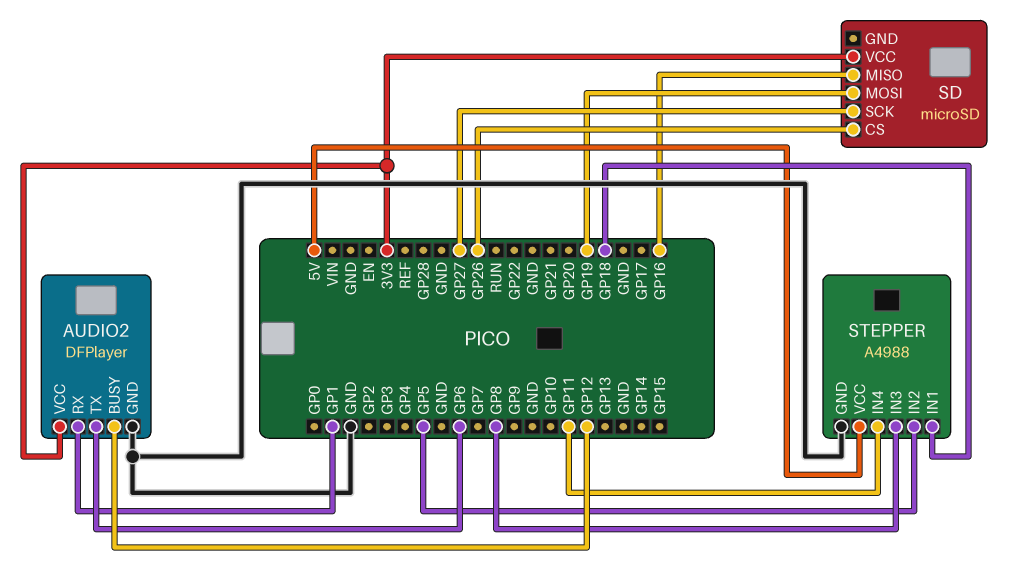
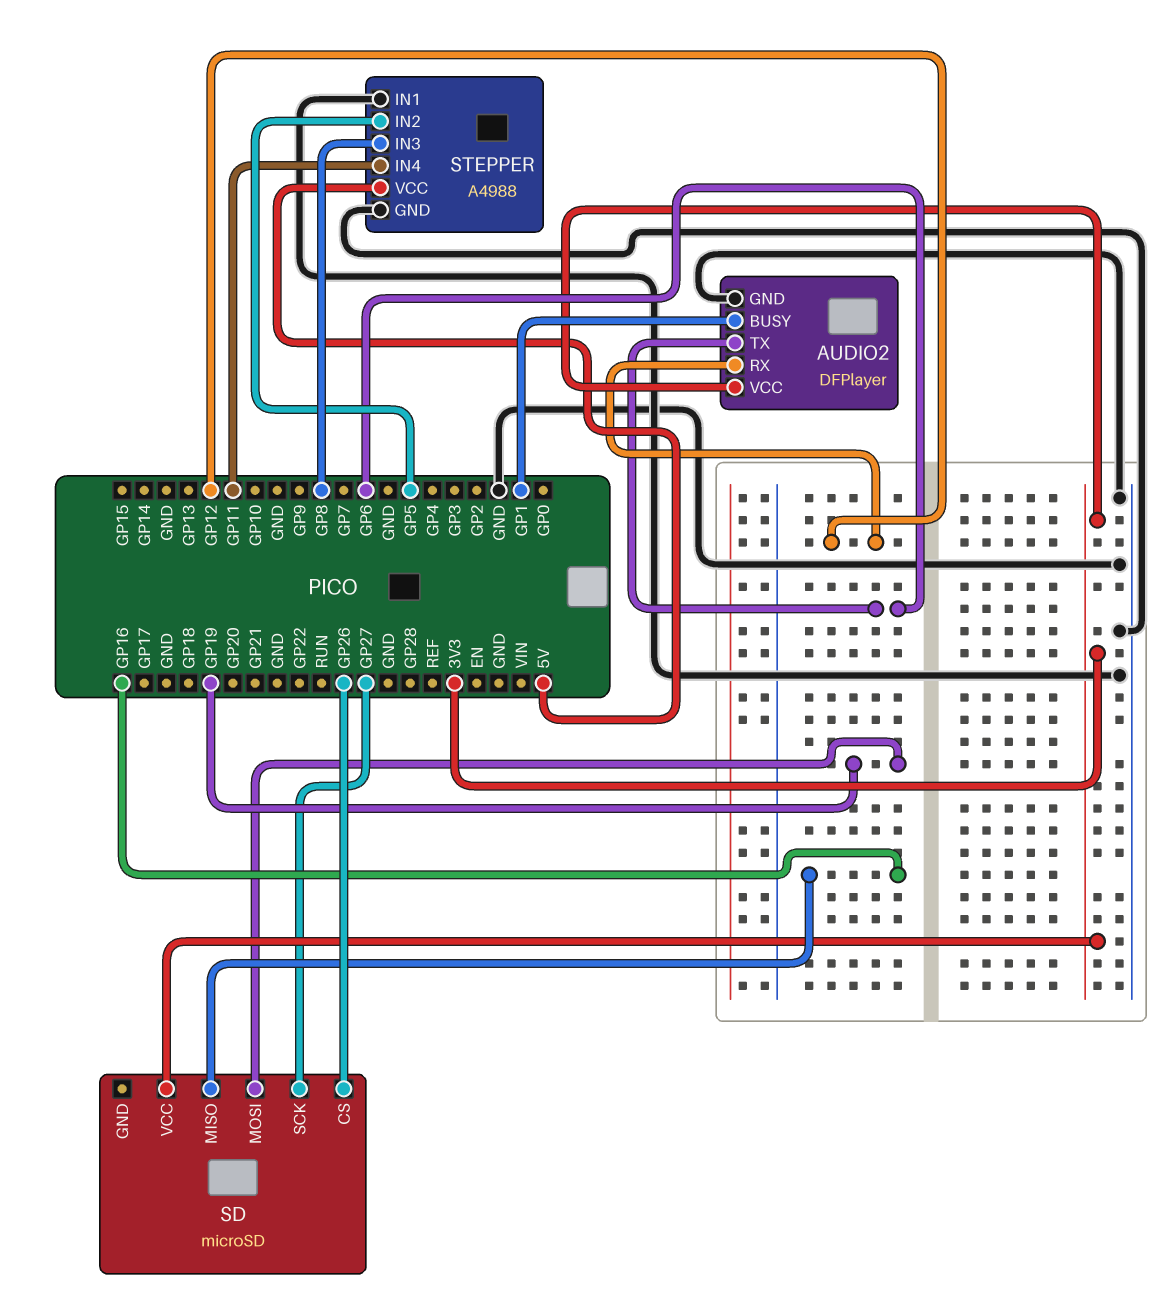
AUDIO2 pin BUSY: GP12 -> GP1
AUDIO2 pin RX: GP1 -> GP12
STEPPER pin IN1: GP18 -> GND

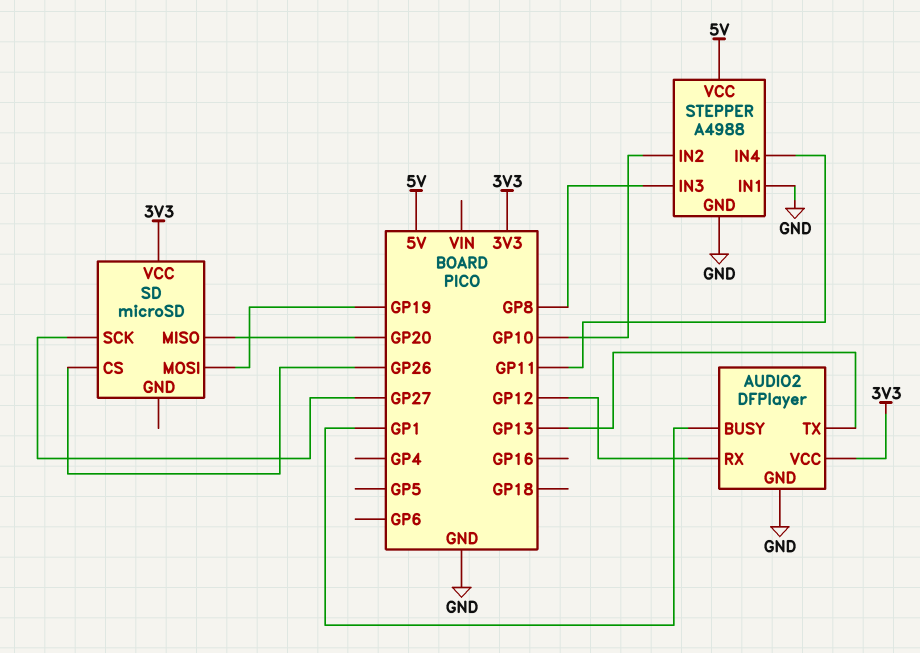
AUDIO2 pin TX: GP6 -> GP13
SD pin MISO: GP16 -> GP20
STEPPER pin IN2: GP5 -> GP10

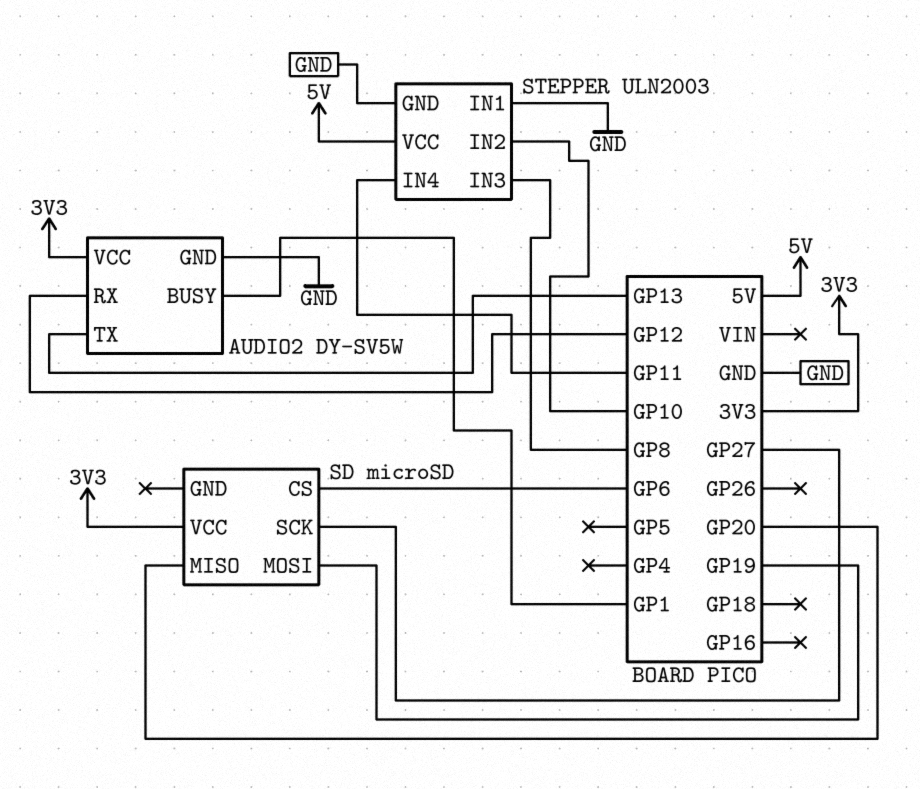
AUDIO2: DFPlayer -> DY-SV5W
SD pin CS: GP26 -> GP6
STEPPER: A4988 -> ULN2003

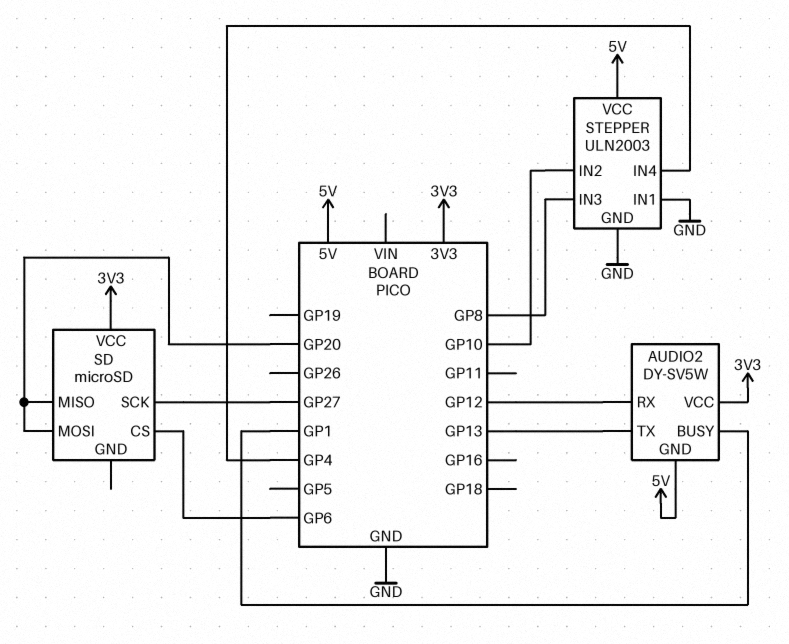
AUDIO2 pin GND: GND -> 5V
SD pin MOSI: GP19 -> GP20
STEPPER pin IN4: GP11 -> GP4

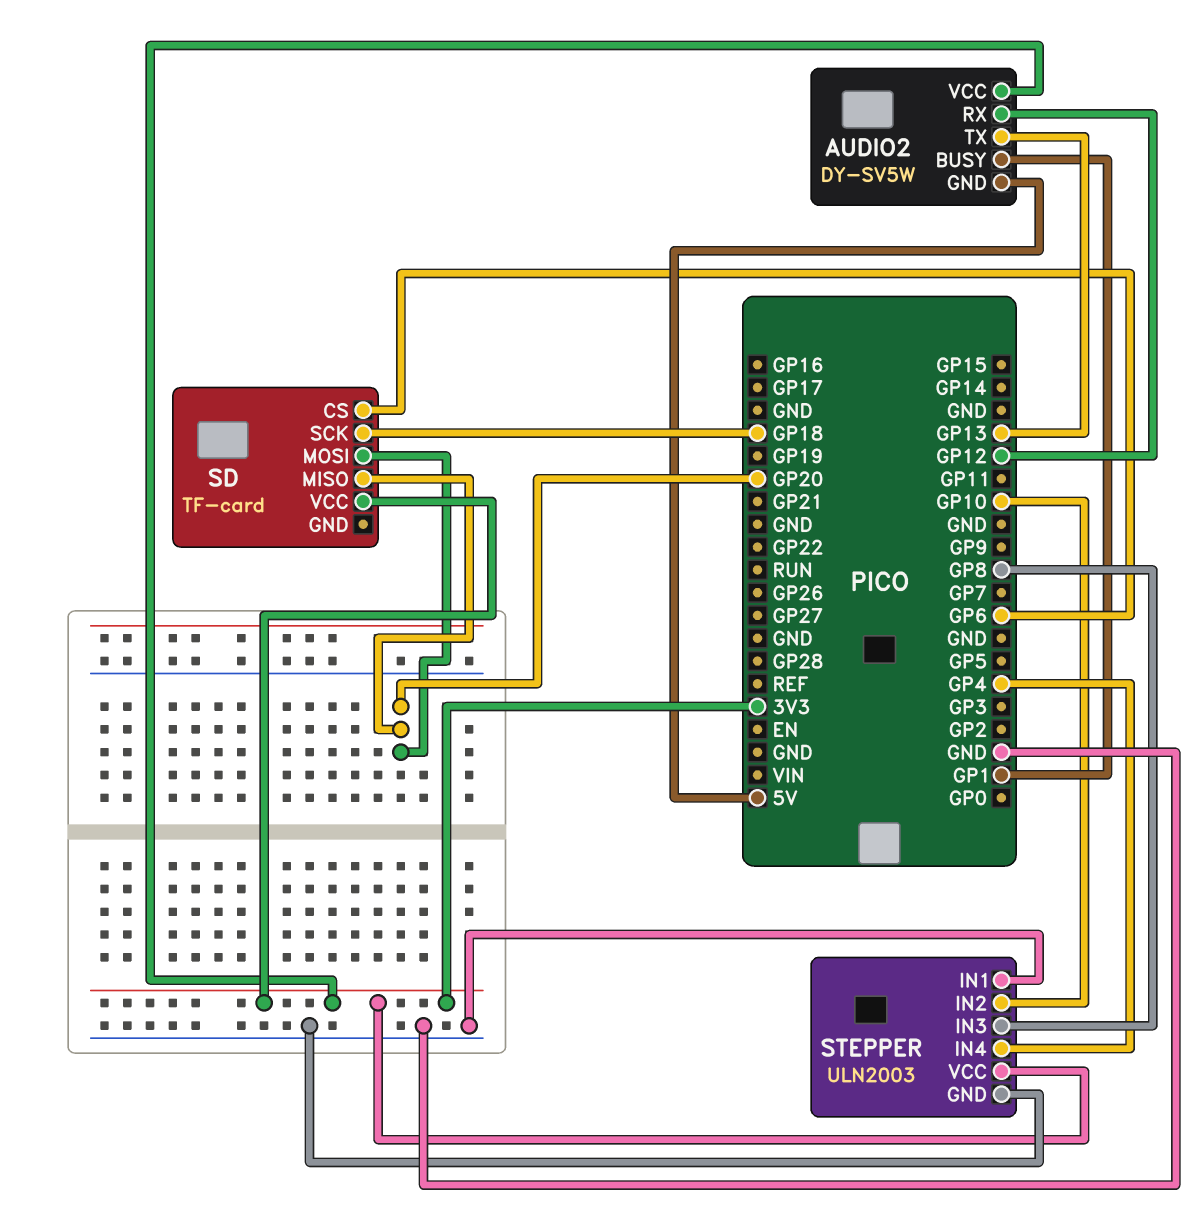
SD: microSD -> TF-card
SD pin SCK: GP27 -> GP18
STEPPER pin VCC: 5V -> 3V3

